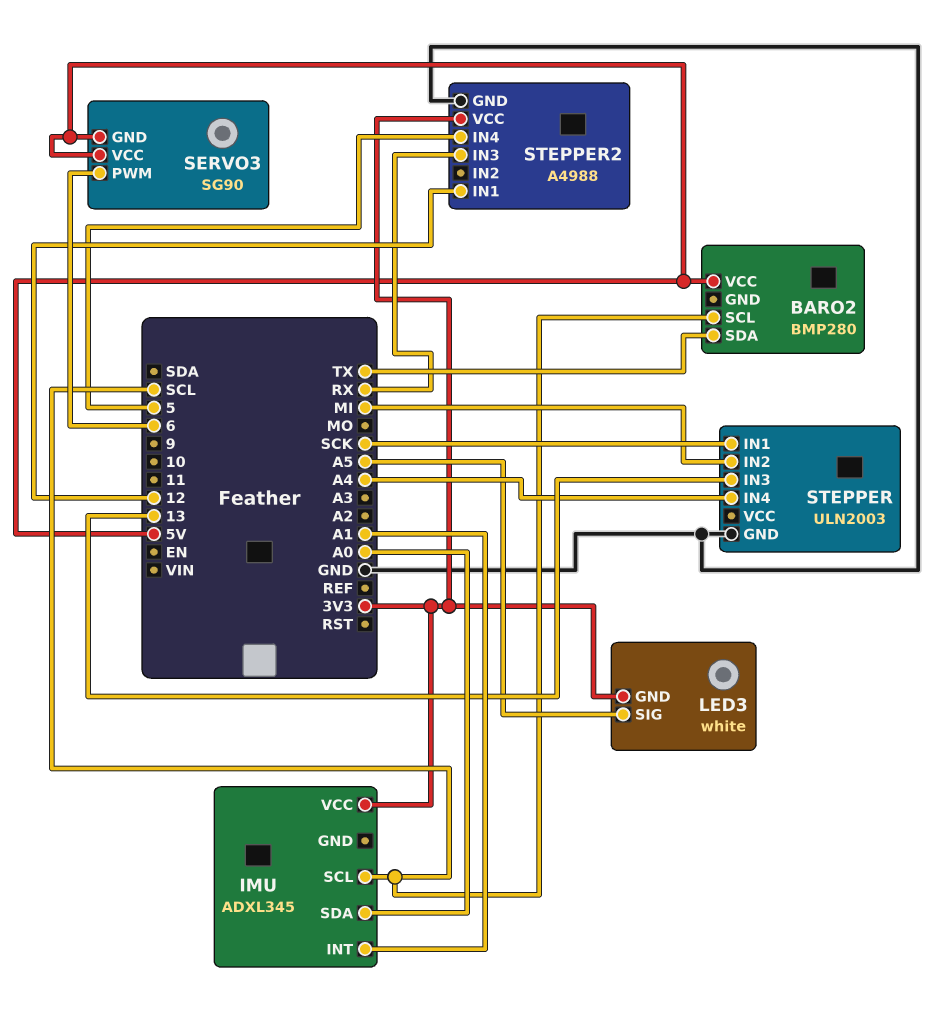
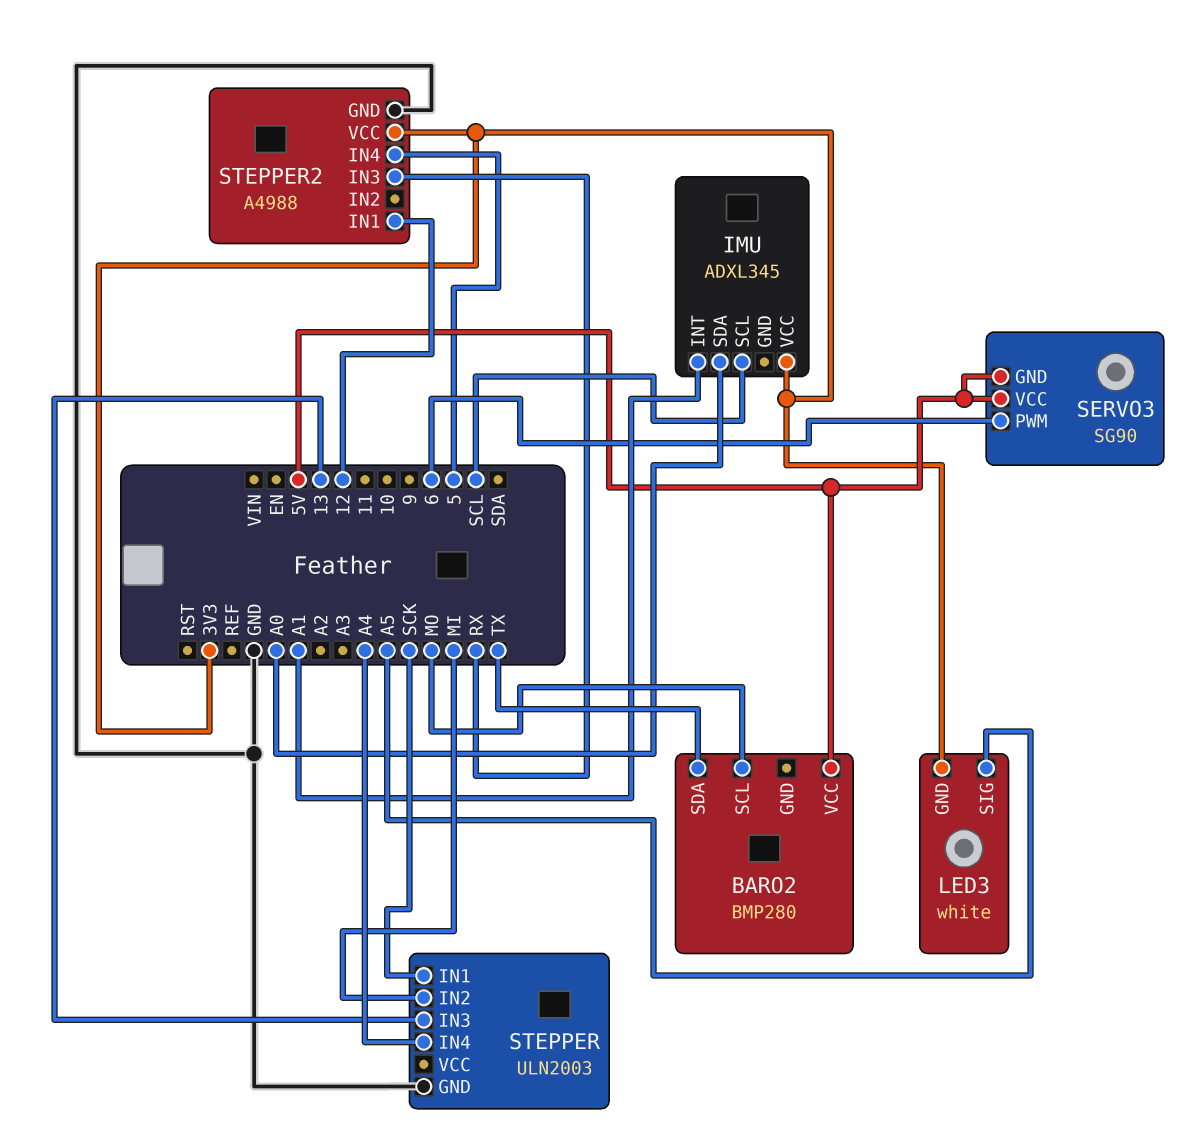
BARO2 pin SCL: SCL -> MO

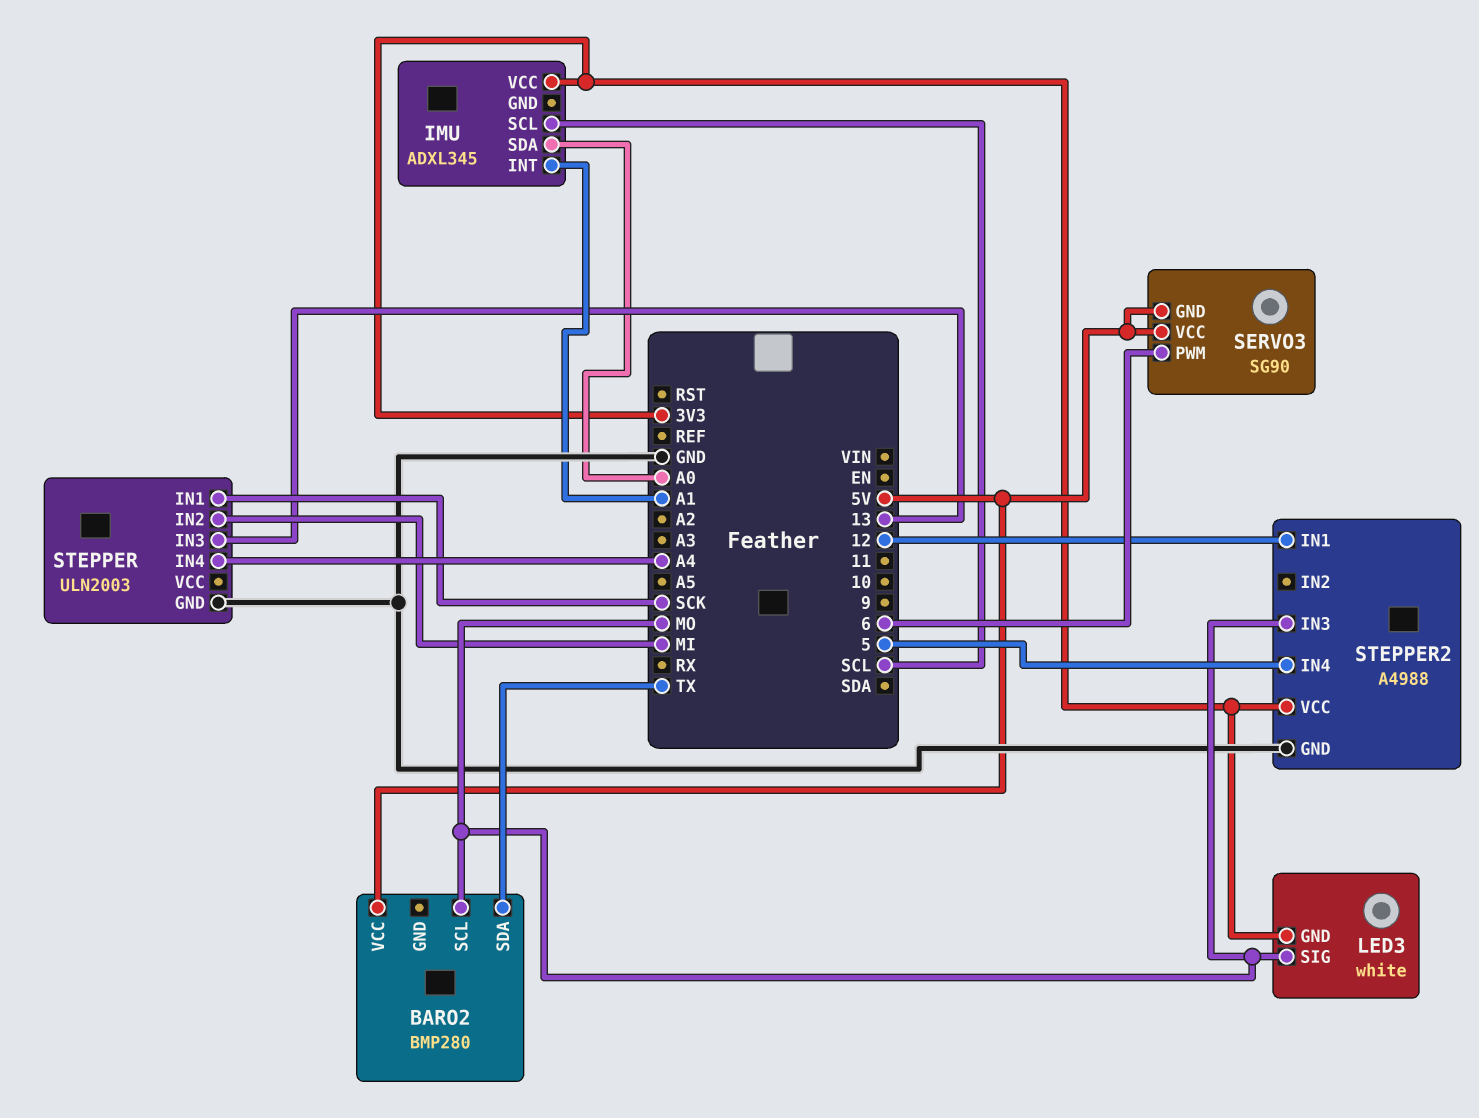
LED3 pin SIG: A5 -> MO
STEPPER2 pin IN3: RX -> MO

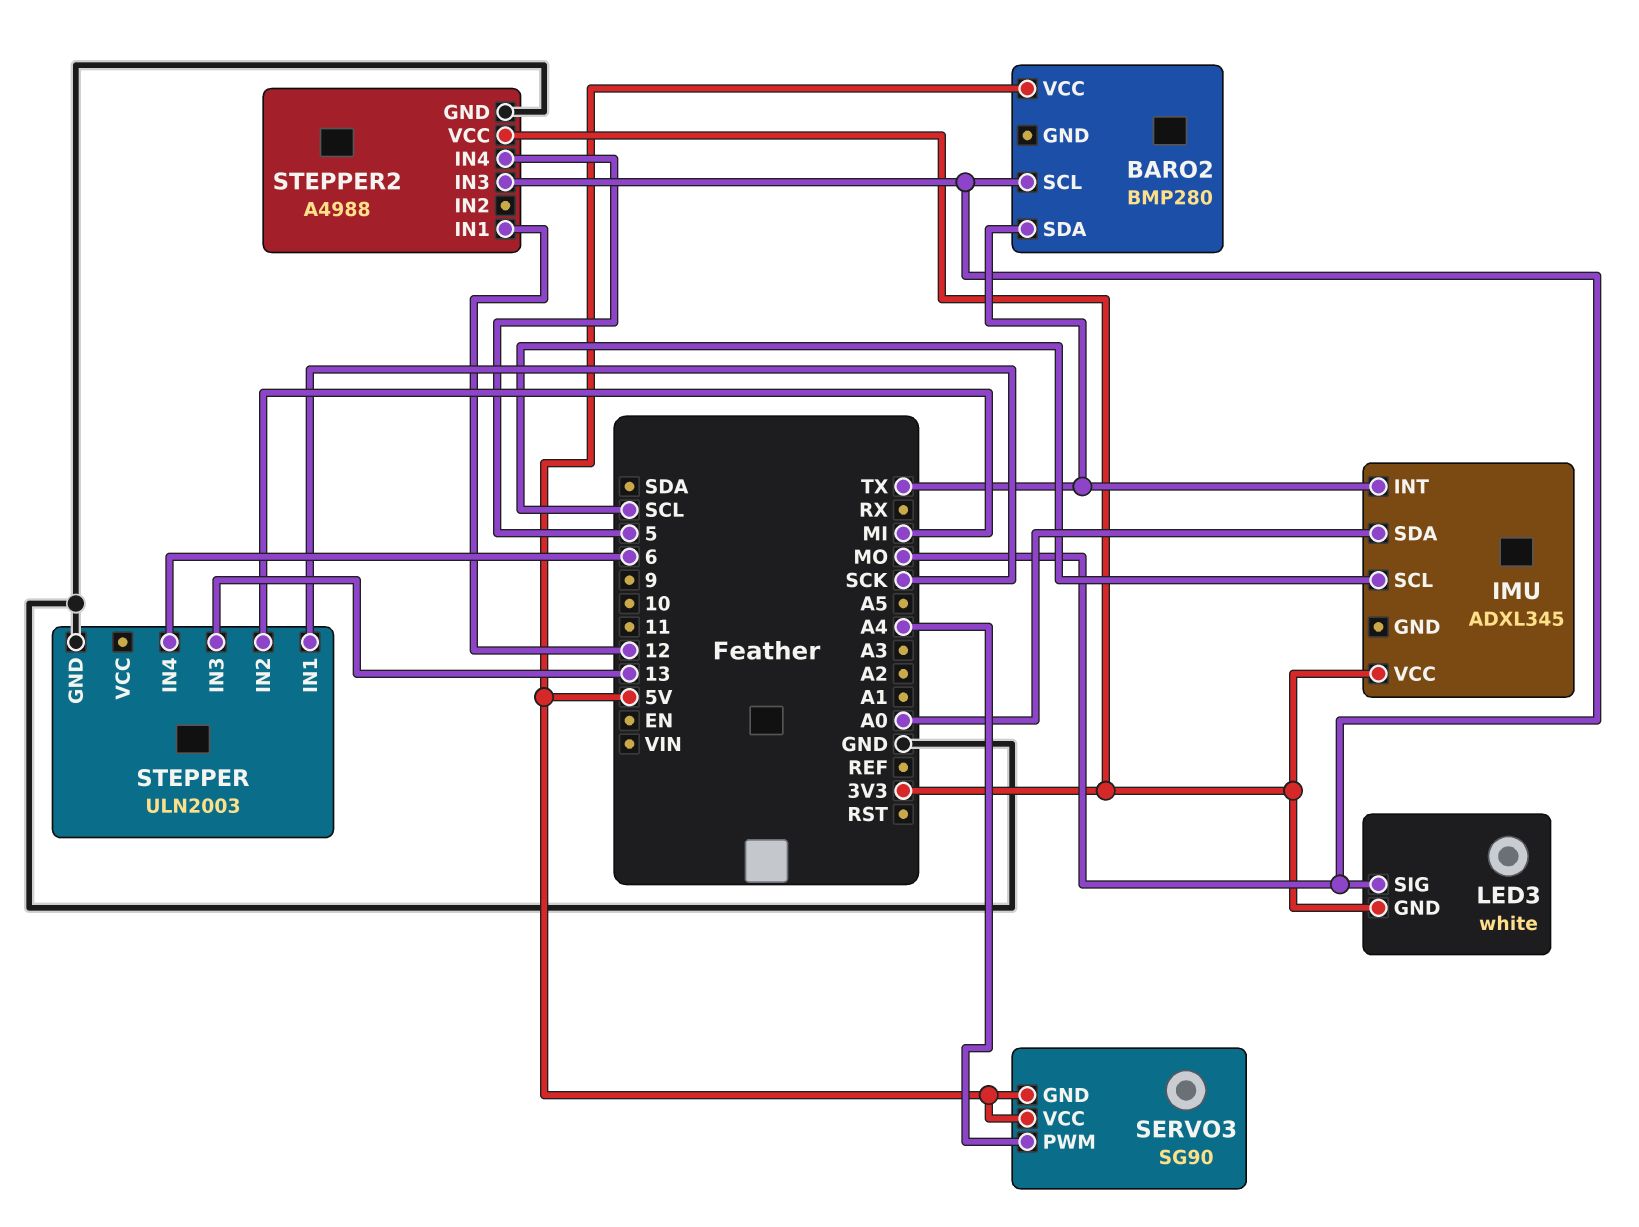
IMU pin INT: A1 -> TX
SERVO3 pin PWM: 6 -> A4
STEPPER pin IN4: A4 -> 6

